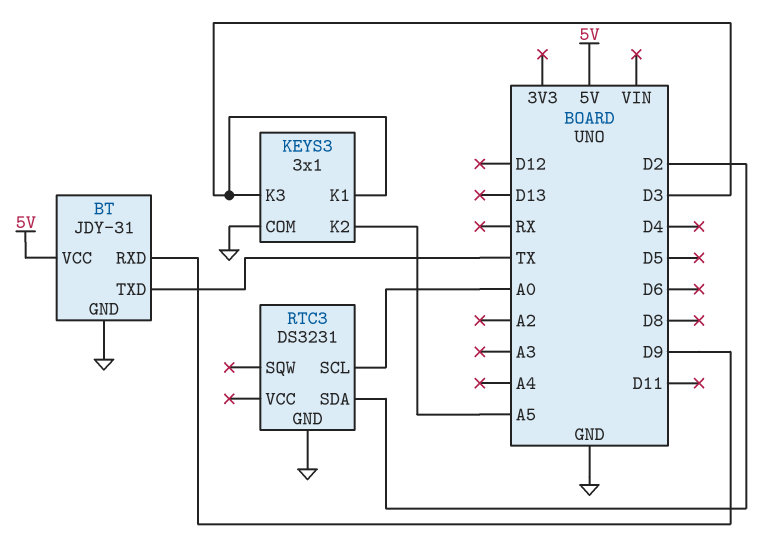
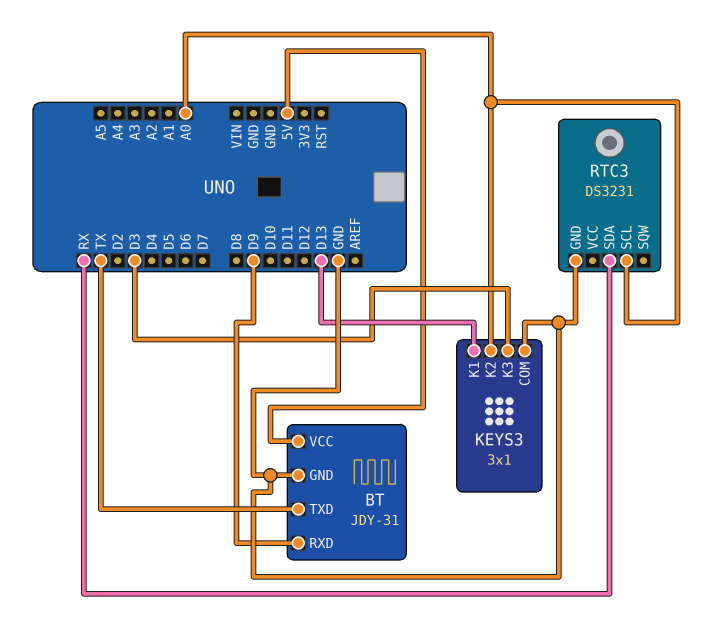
KEYS3 pin K1: D3 -> D13
KEYS3 pin K2: A5 -> A0
RTC3 pin SDA: D2 -> RX

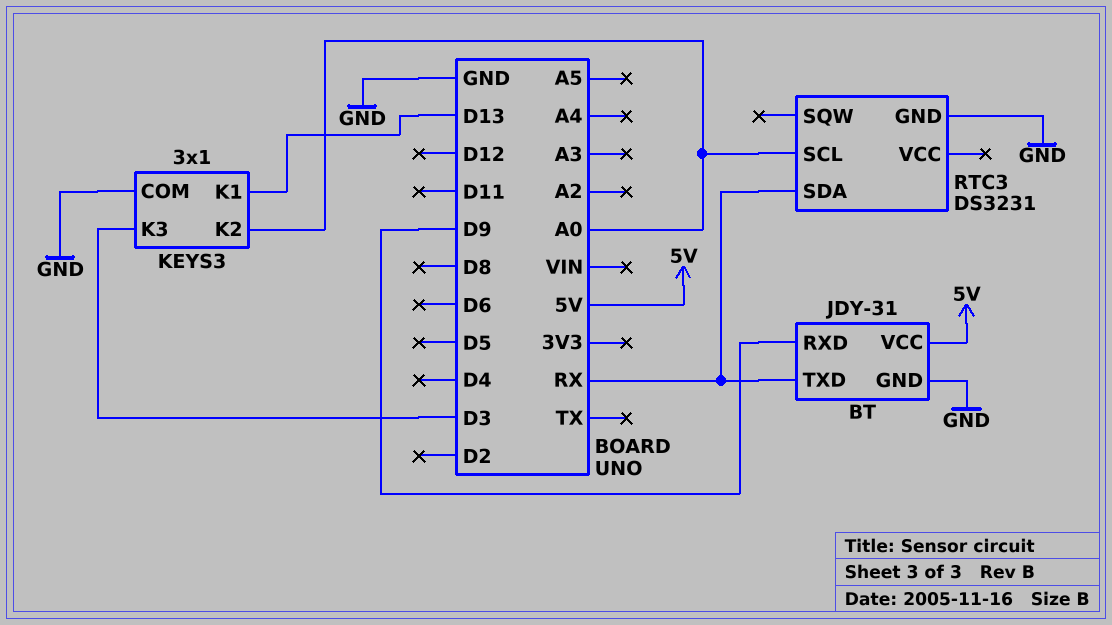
BT pin TXD: TX -> RX

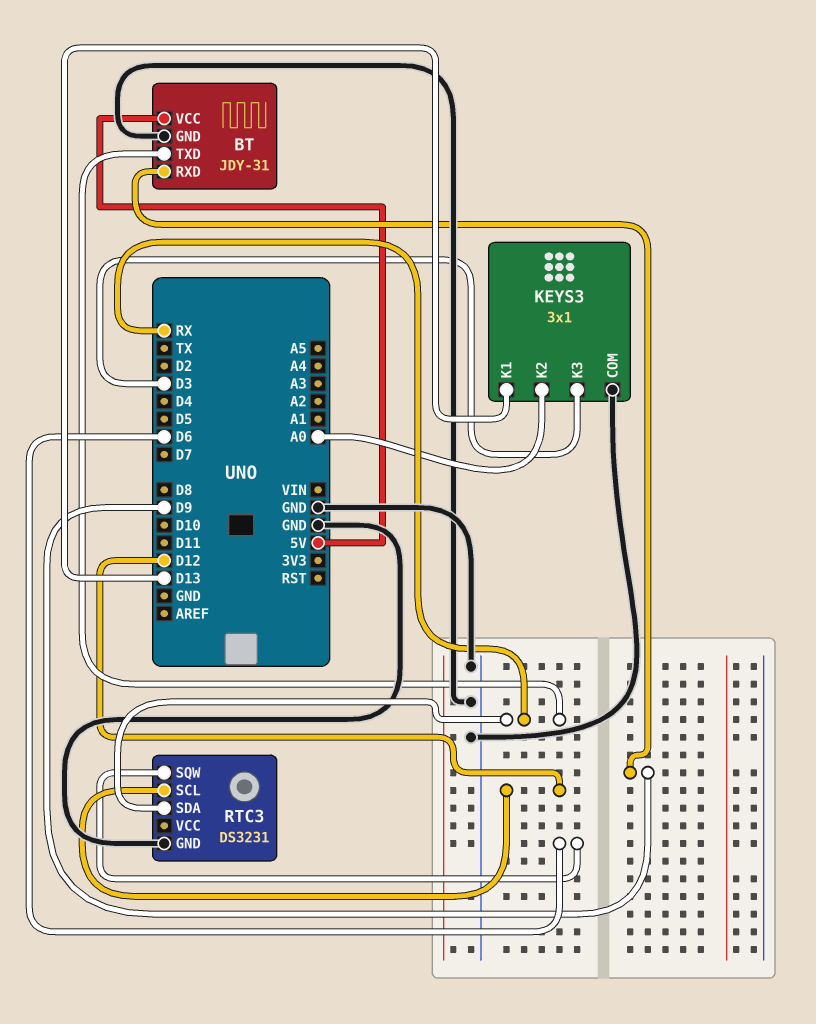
RTC3 pin SCL: A0 -> D12
RTC3 pin SQW: none -> D6

